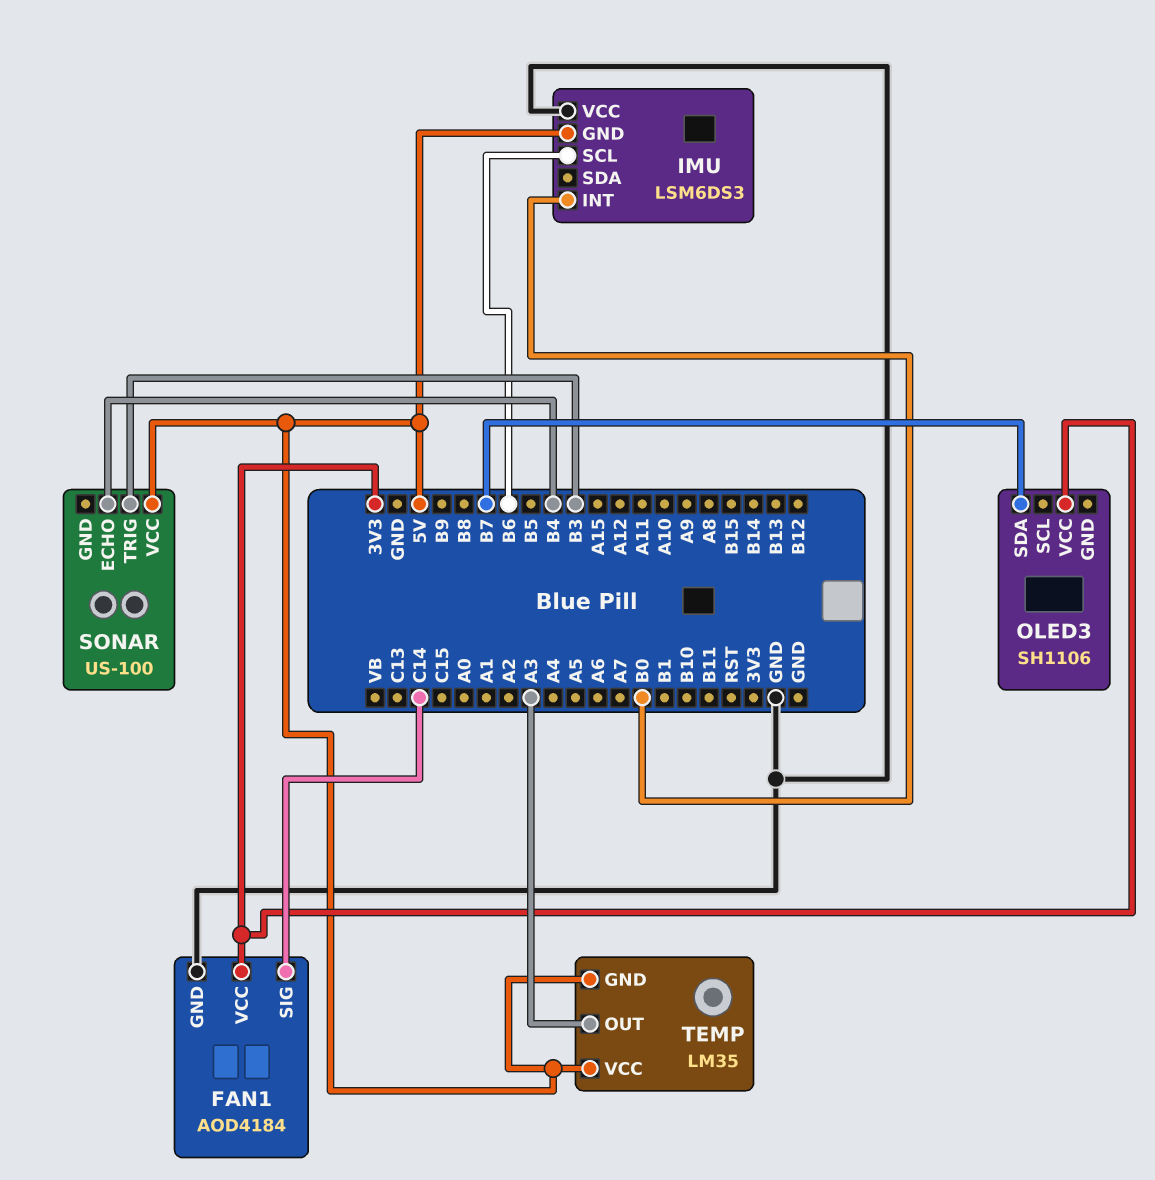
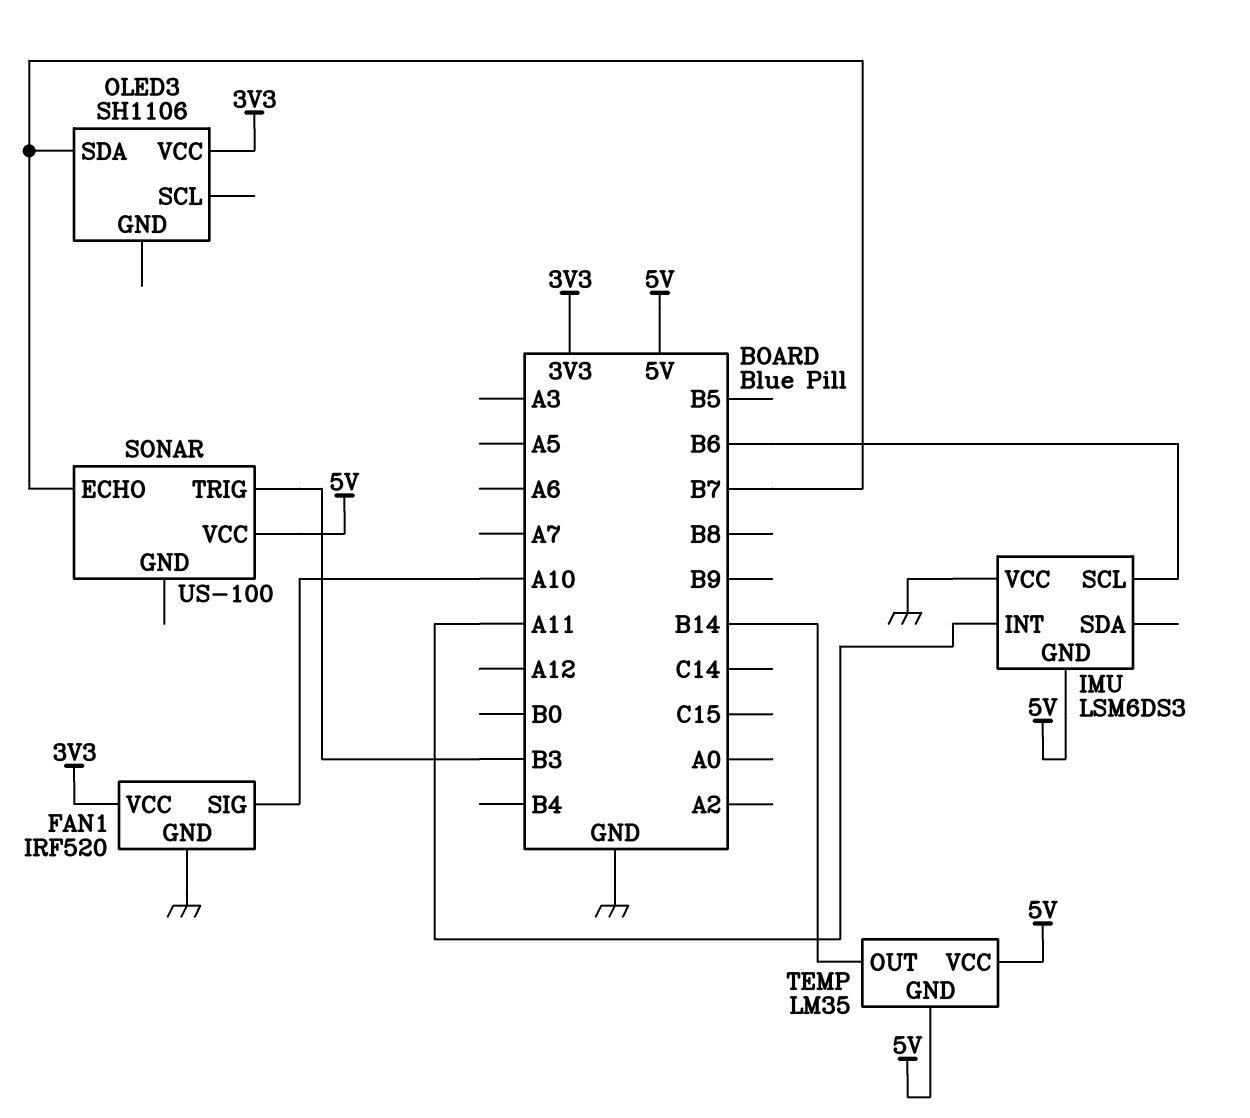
FAN1: AOD4184 -> IRF520
FAN1 pin SIG: C14 -> A10
IMU pin INT: B0 -> A11
SONAR pin ECHO: B4 -> B7
TEMP pin OUT: A3 -> B14

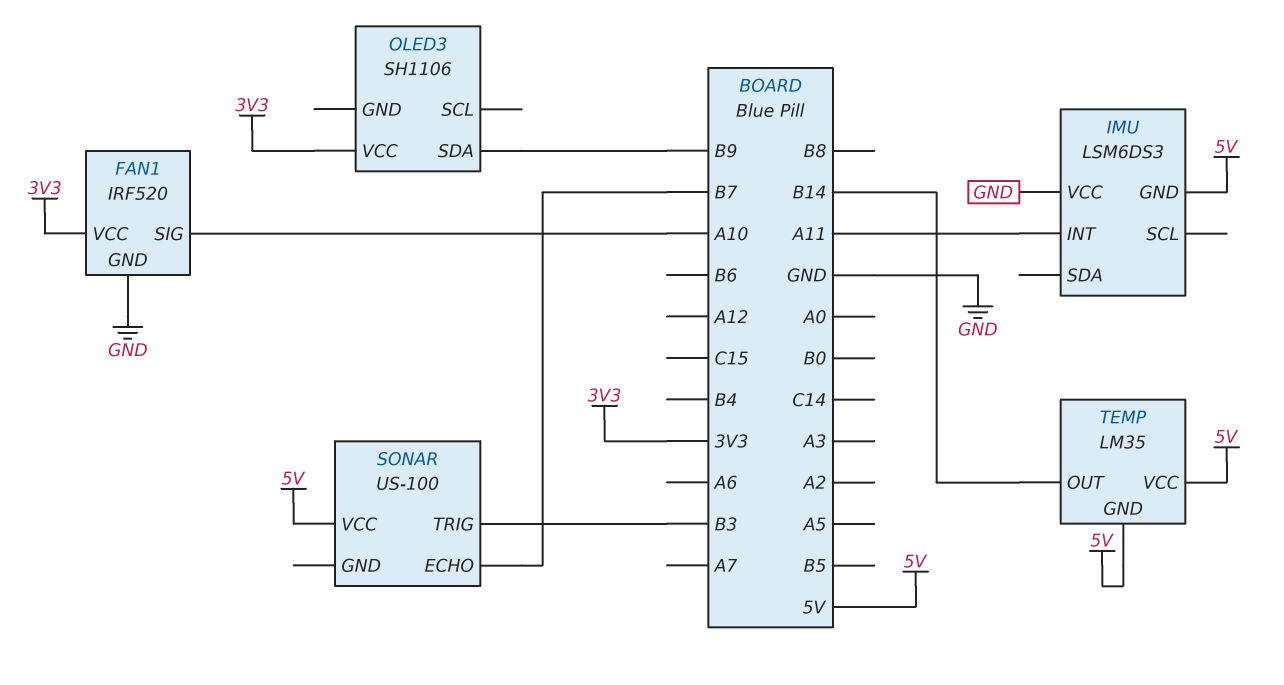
IMU pin SCL: B6 -> none
OLED3 pin SDA: B7 -> B9

